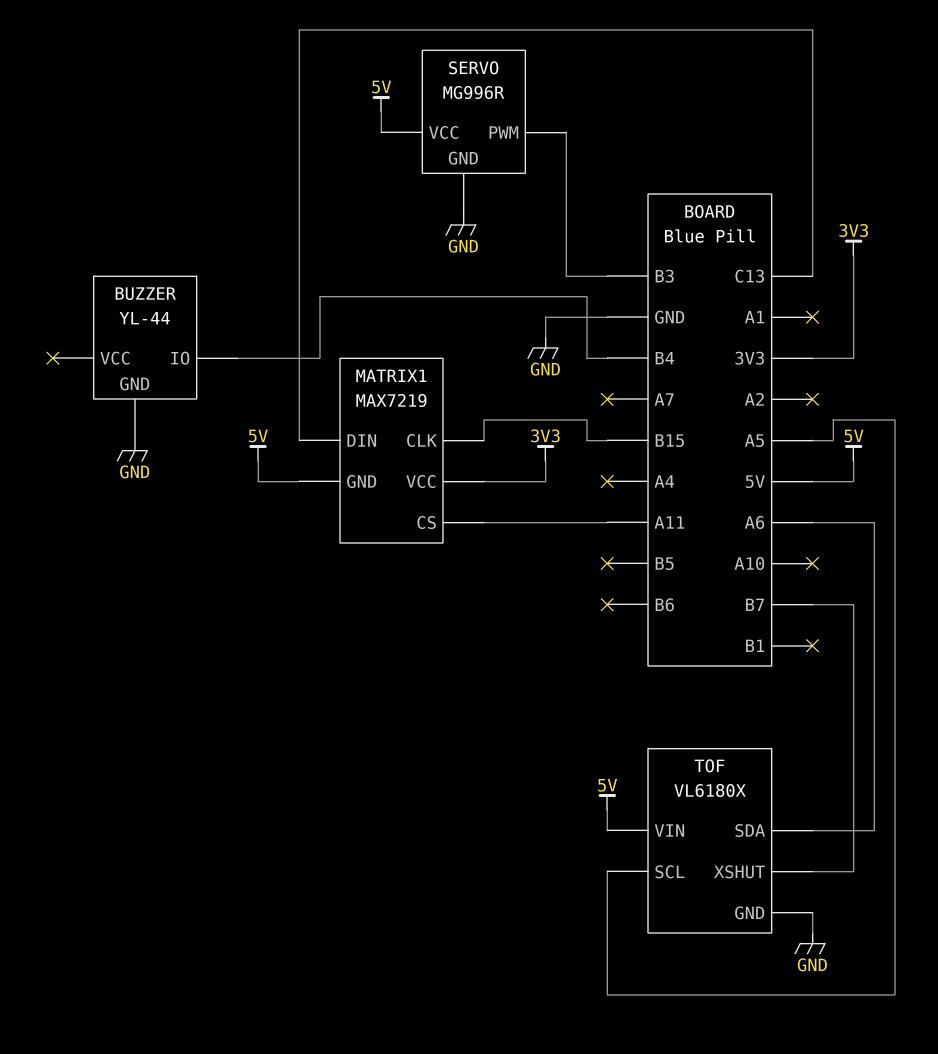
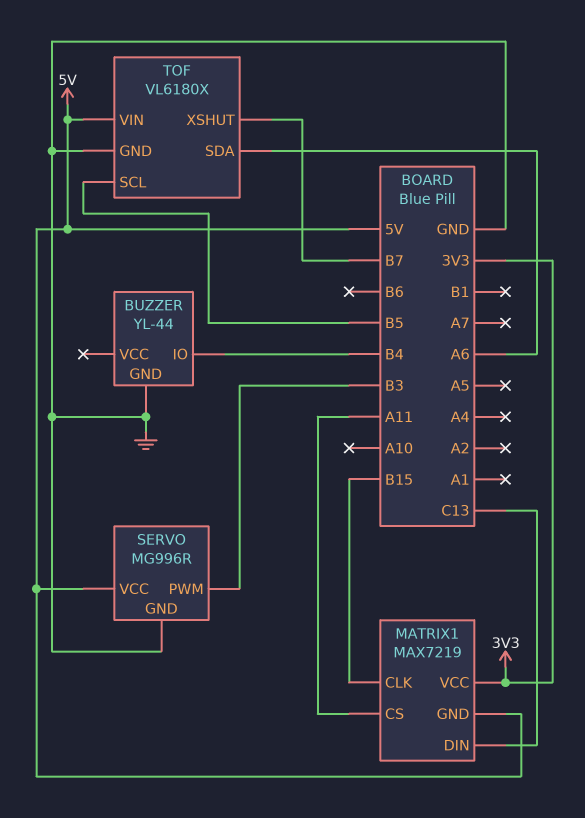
TOF pin SCL: A5 -> B5

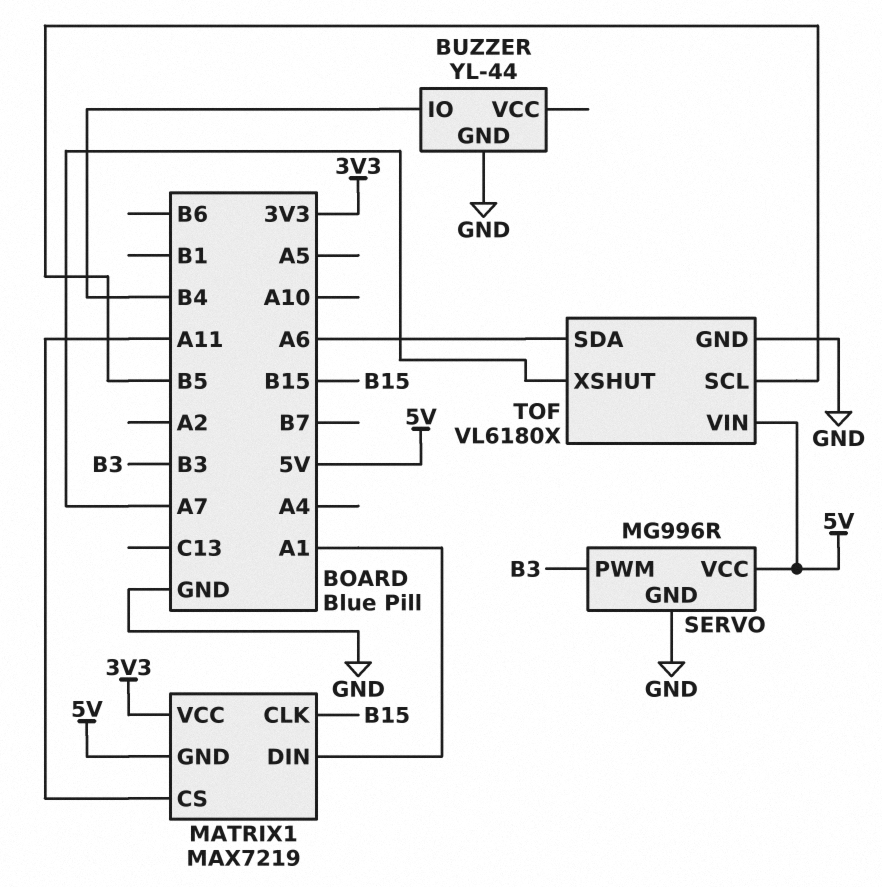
MATRIX1 pin DIN: C13 -> A1
TOF pin XSHUT: B7 -> A7

